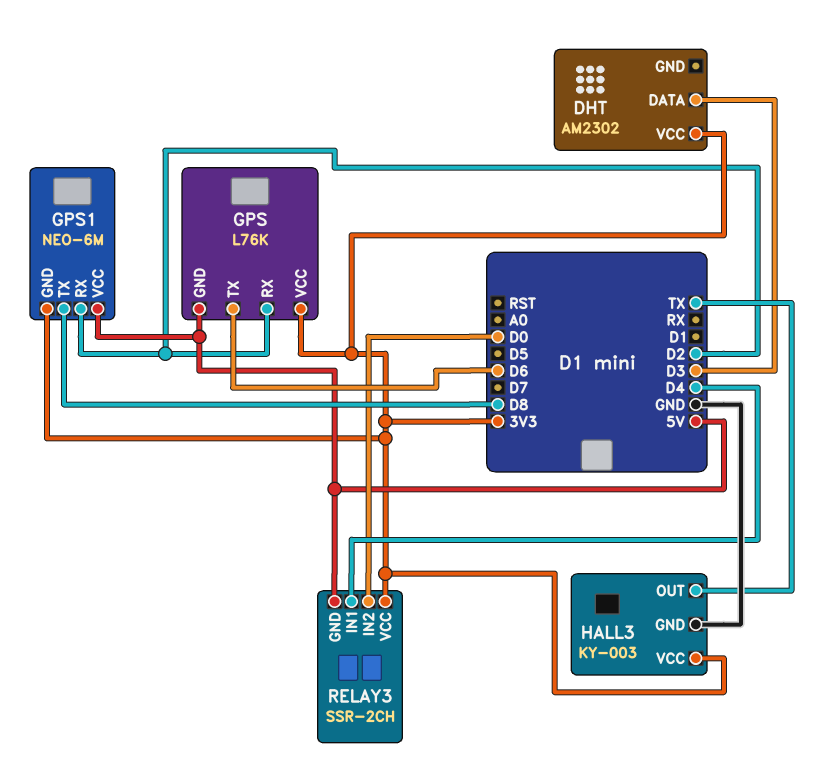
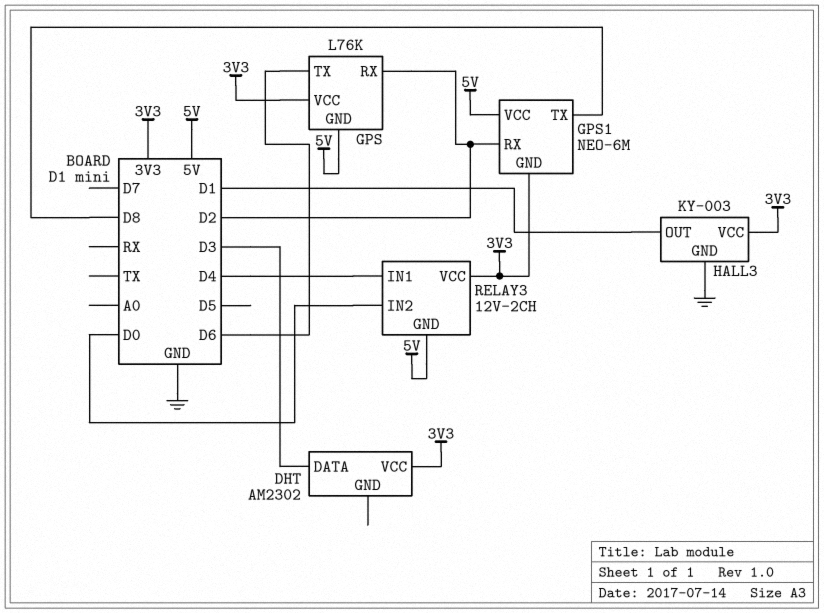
HALL3 pin OUT: TX -> D1
RELAY3: SSR-2CH -> 12V-2CH

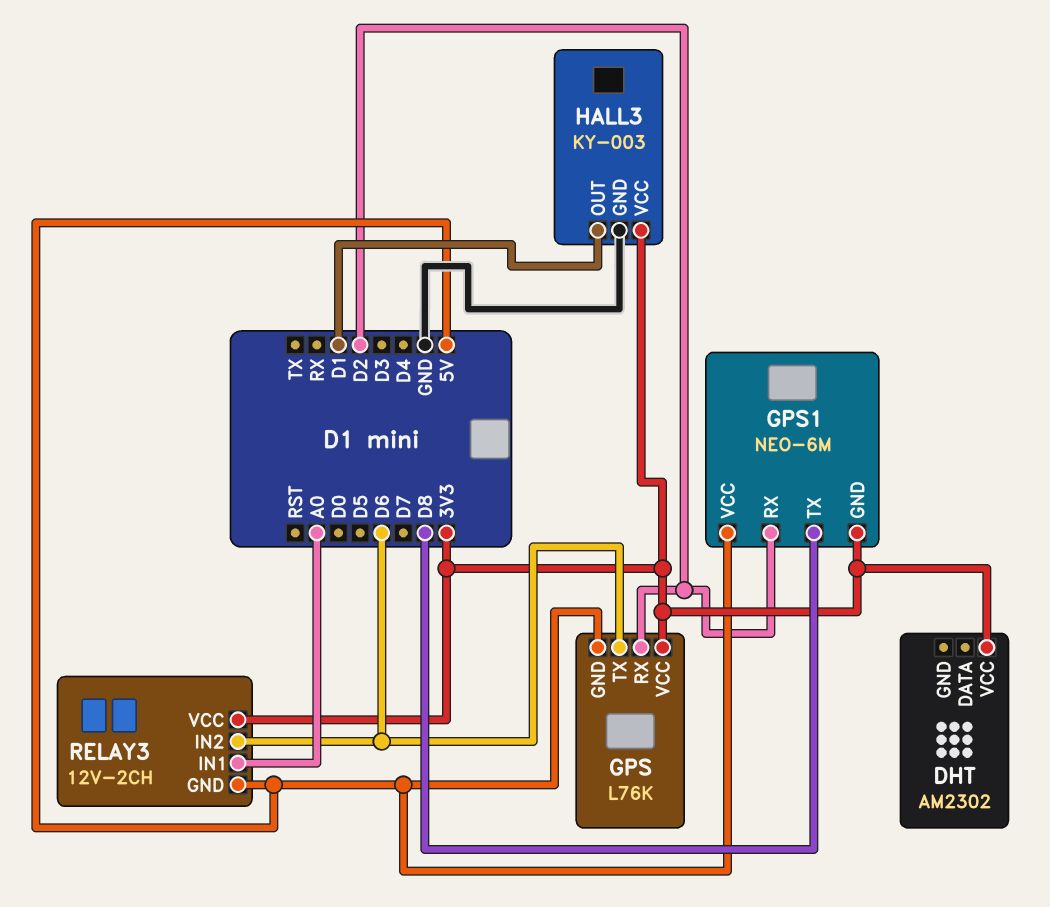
DHT pin DATA: D3 -> none
RELAY3 pin IN1: D4 -> A0
RELAY3 pin IN2: D0 -> D6

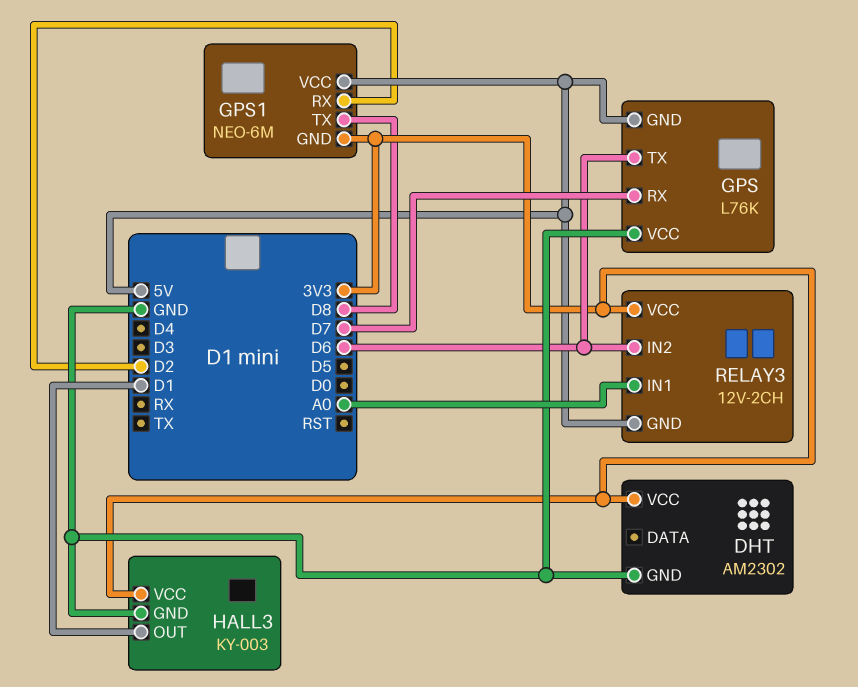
DHT pin GND: none -> GND
GPS pin RX: D2 -> D7
GPS pin VCC: 3V3 -> GND

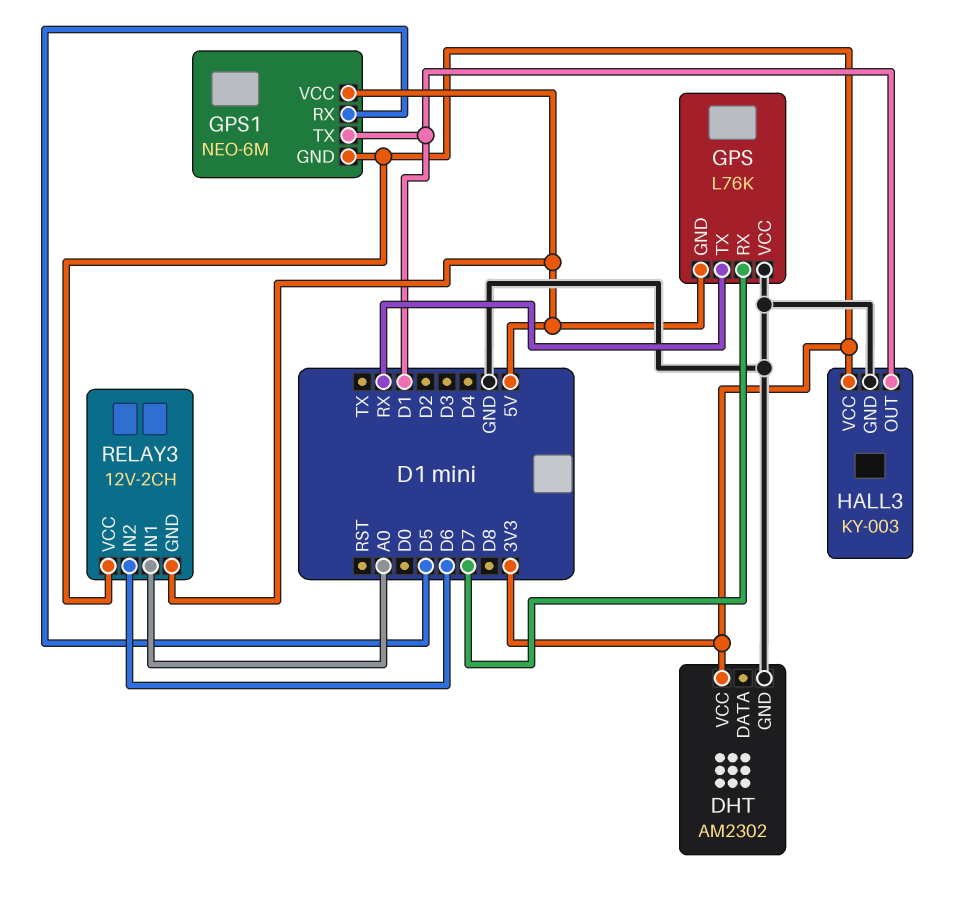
GPS pin TX: D6 -> RX
GPS1 pin RX: D2 -> D5
GPS1 pin TX: D8 -> D1

